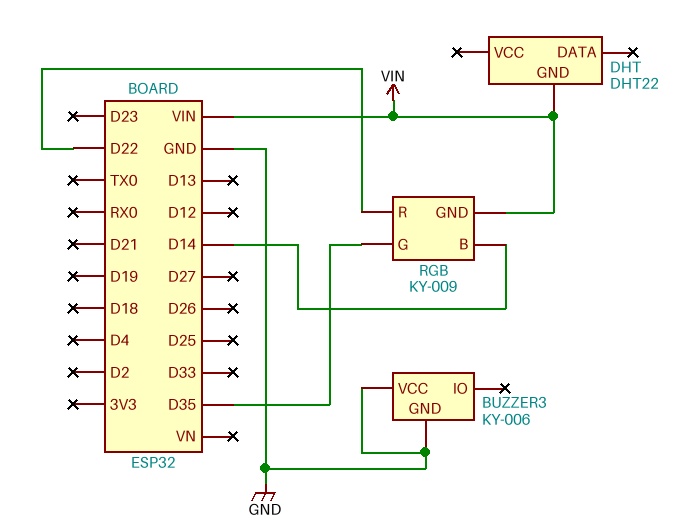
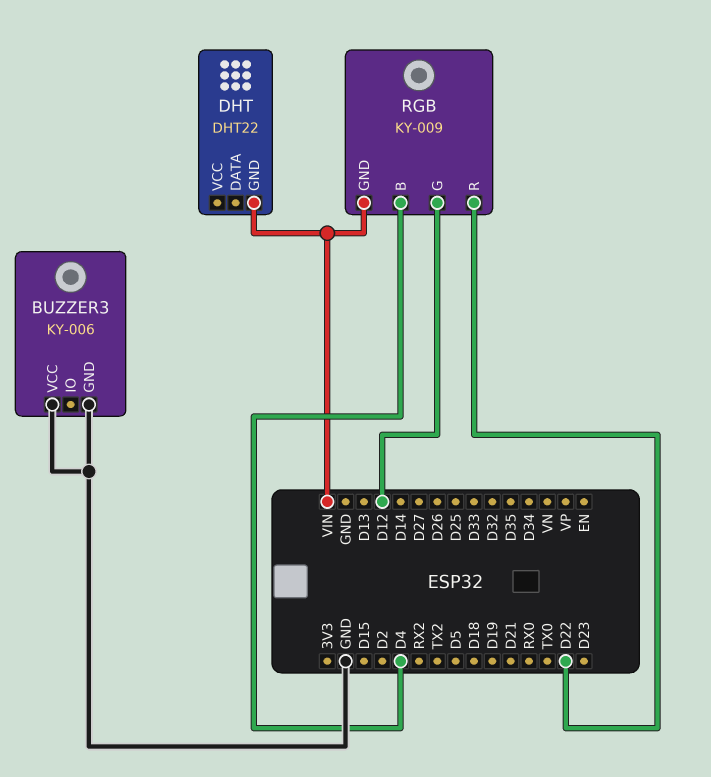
RGB pin B: D14 -> D4
RGB pin G: D35 -> D12

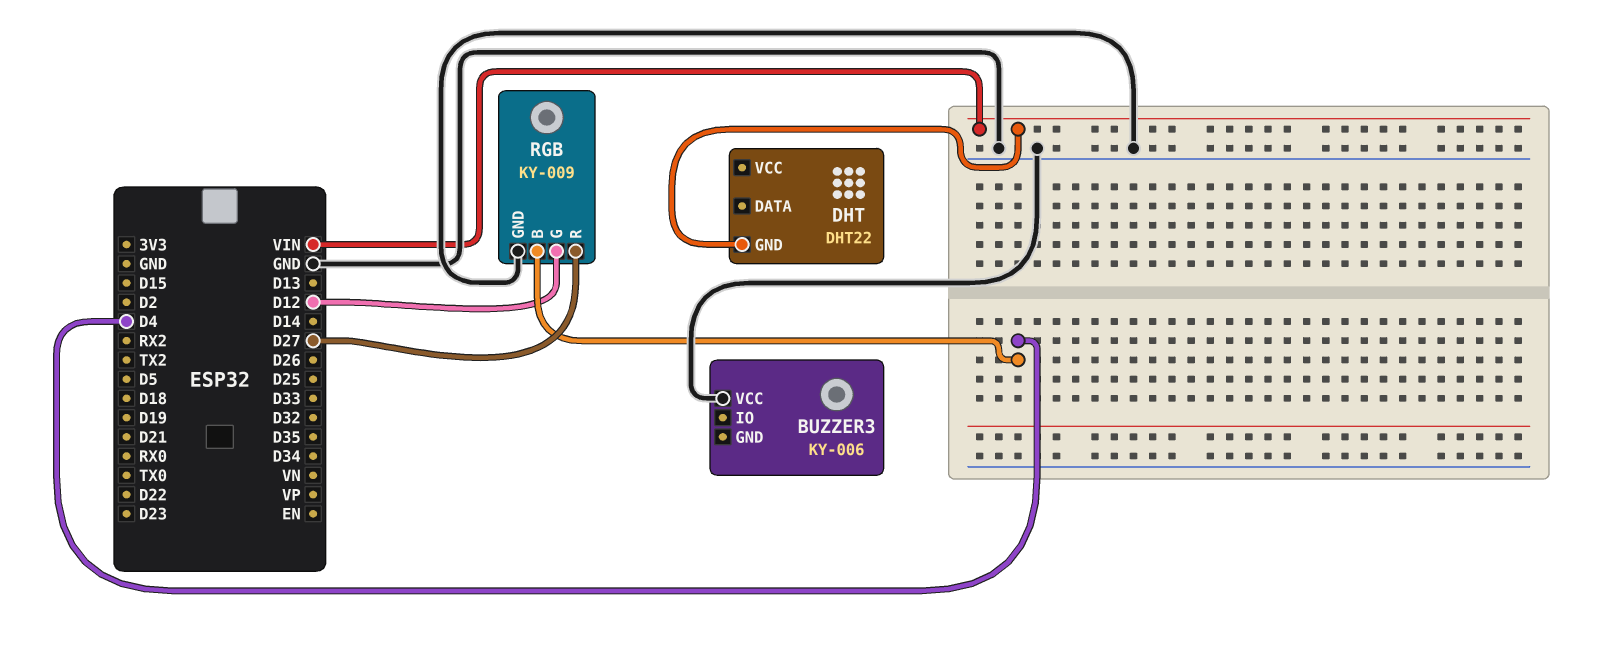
BUZZER3 pin GND: GND -> none
RGB pin GND: VIN -> GND
RGB pin R: D22 -> D27

